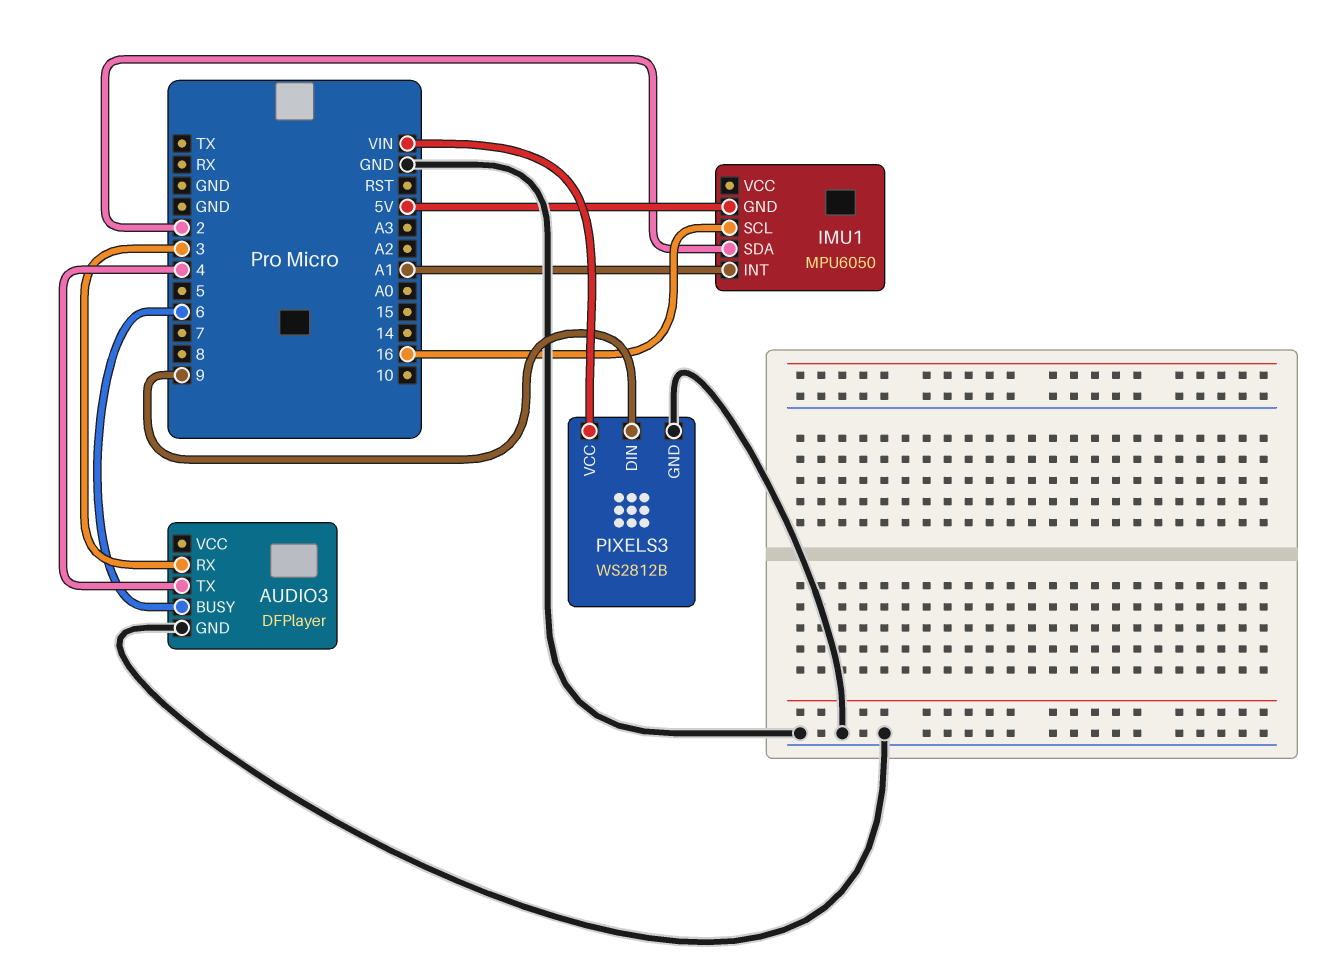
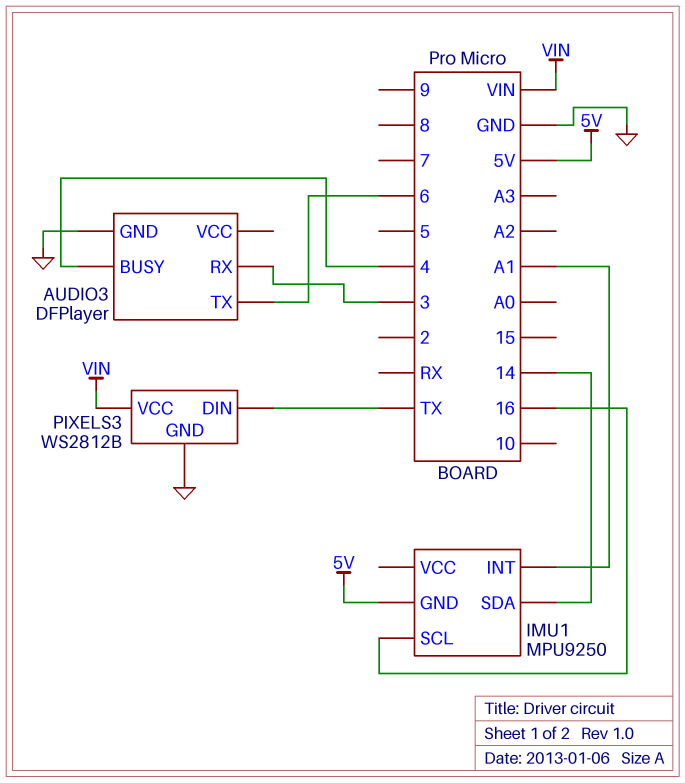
AUDIO3 pin BUSY: 6 -> 4
AUDIO3 pin TX: 4 -> 6
IMU1: MPU6050 -> MPU9250
IMU1 pin SDA: 2 -> 14
PIXELS3 pin DIN: 9 -> TX

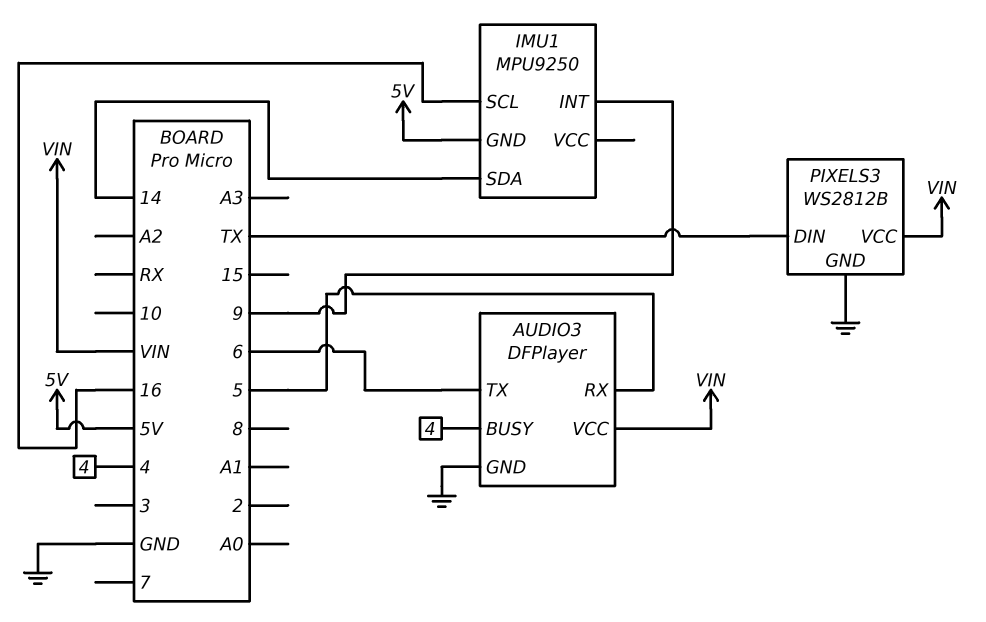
AUDIO3 pin RX: 3 -> 5
AUDIO3 pin VCC: none -> VIN
IMU1 pin INT: A1 -> 9

